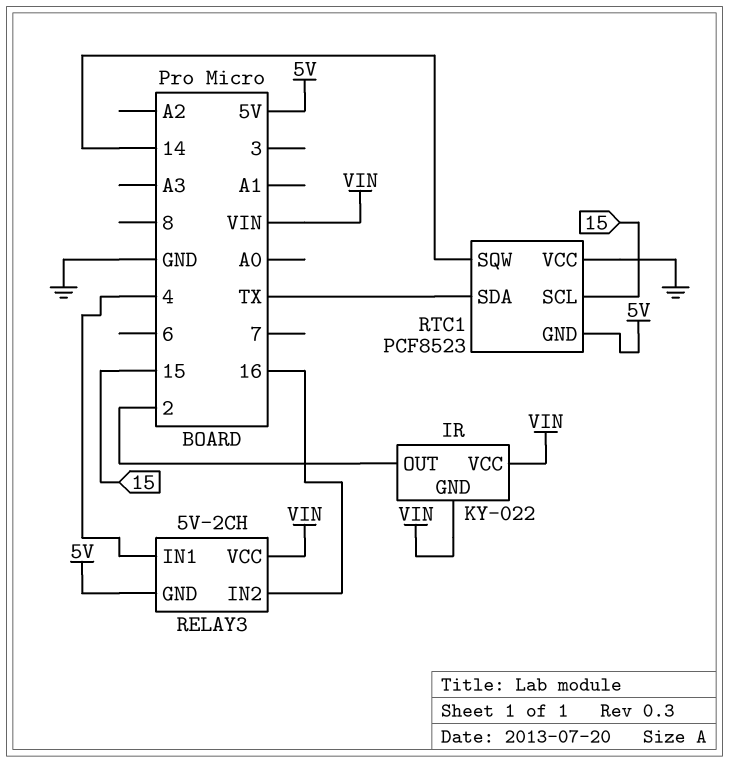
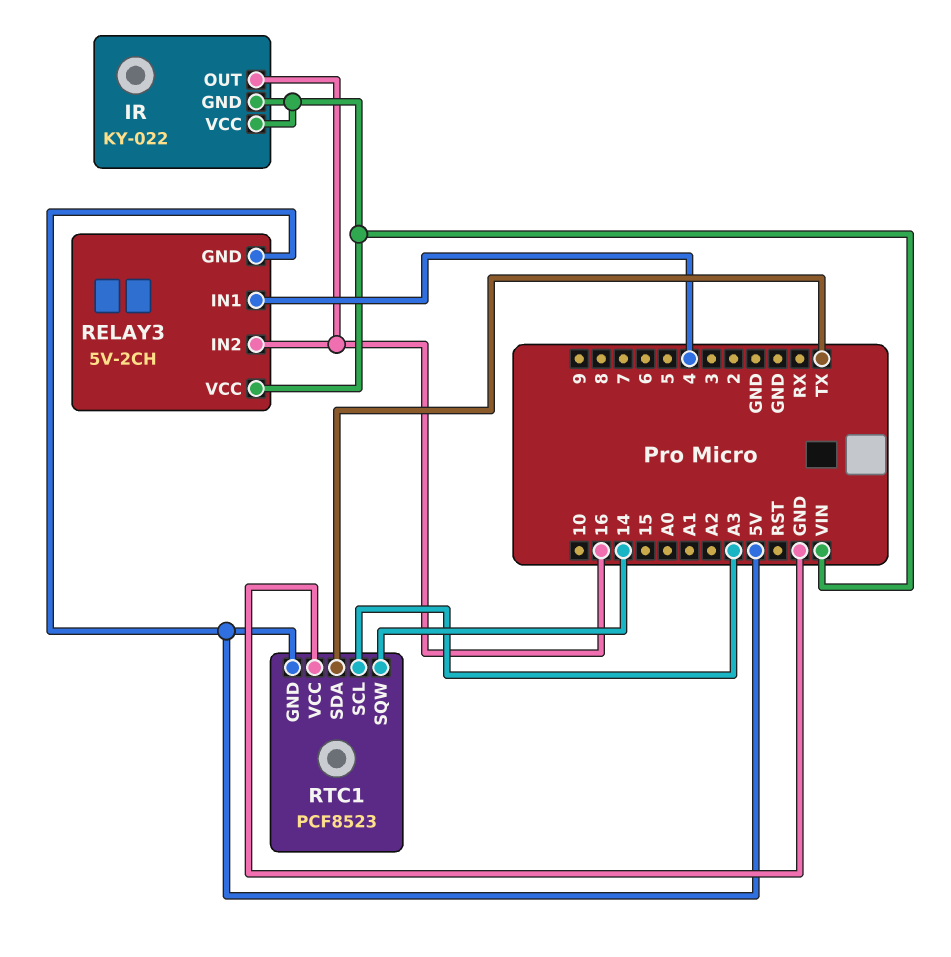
IR pin OUT: 2 -> 16
RTC1 pin SCL: 15 -> A3

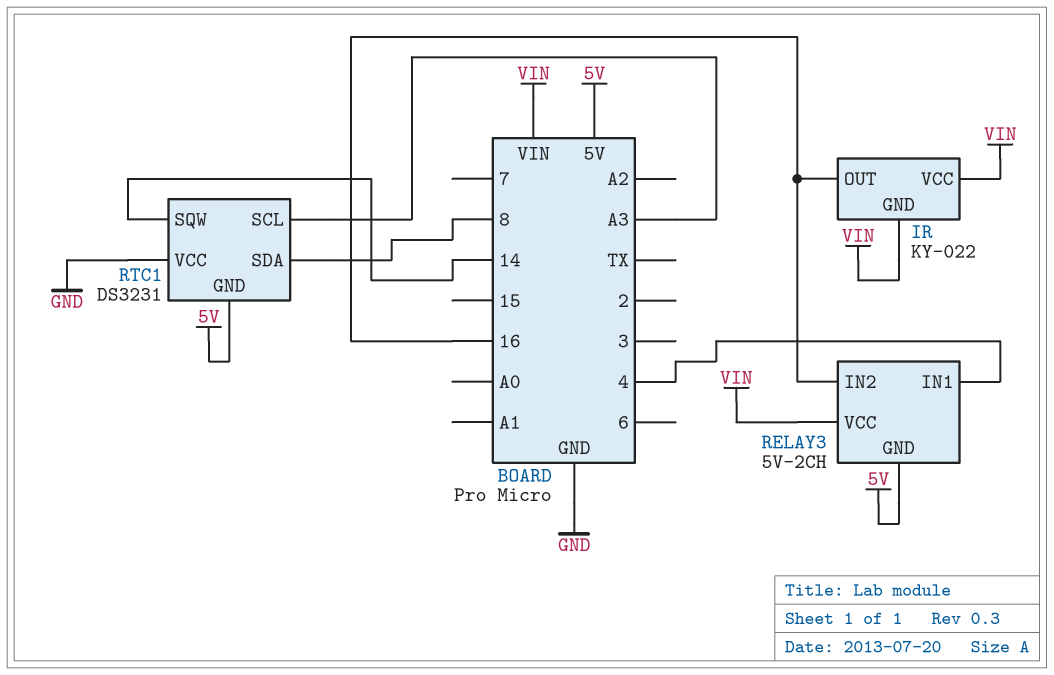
RTC1: PCF8523 -> DS3231
RTC1 pin SDA: TX -> 8

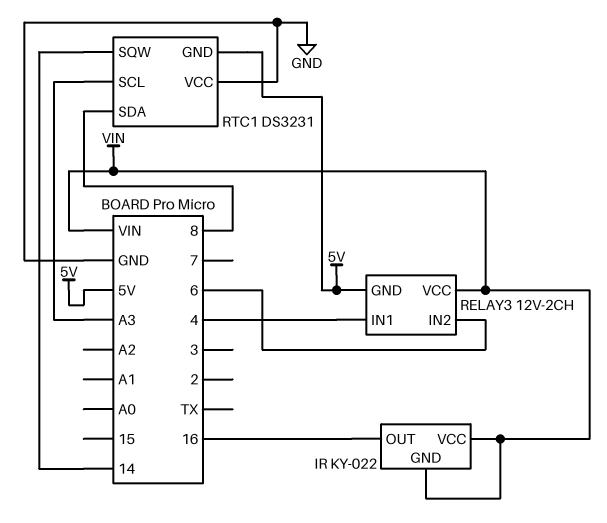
RELAY3: 5V-2CH -> 12V-2CH
RELAY3 pin IN2: 16 -> 6

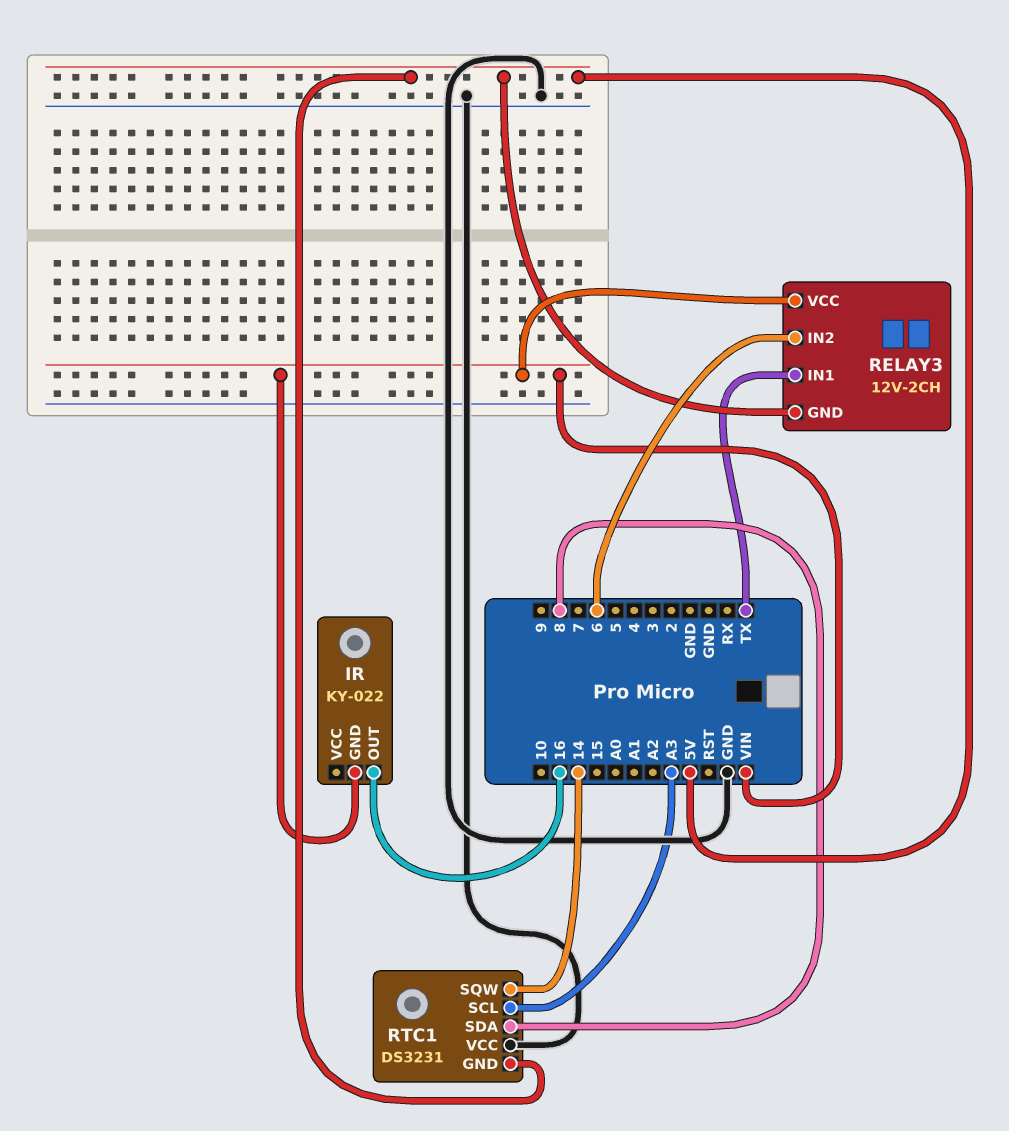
IR pin VCC: VIN -> none
RELAY3 pin IN1: 4 -> TX

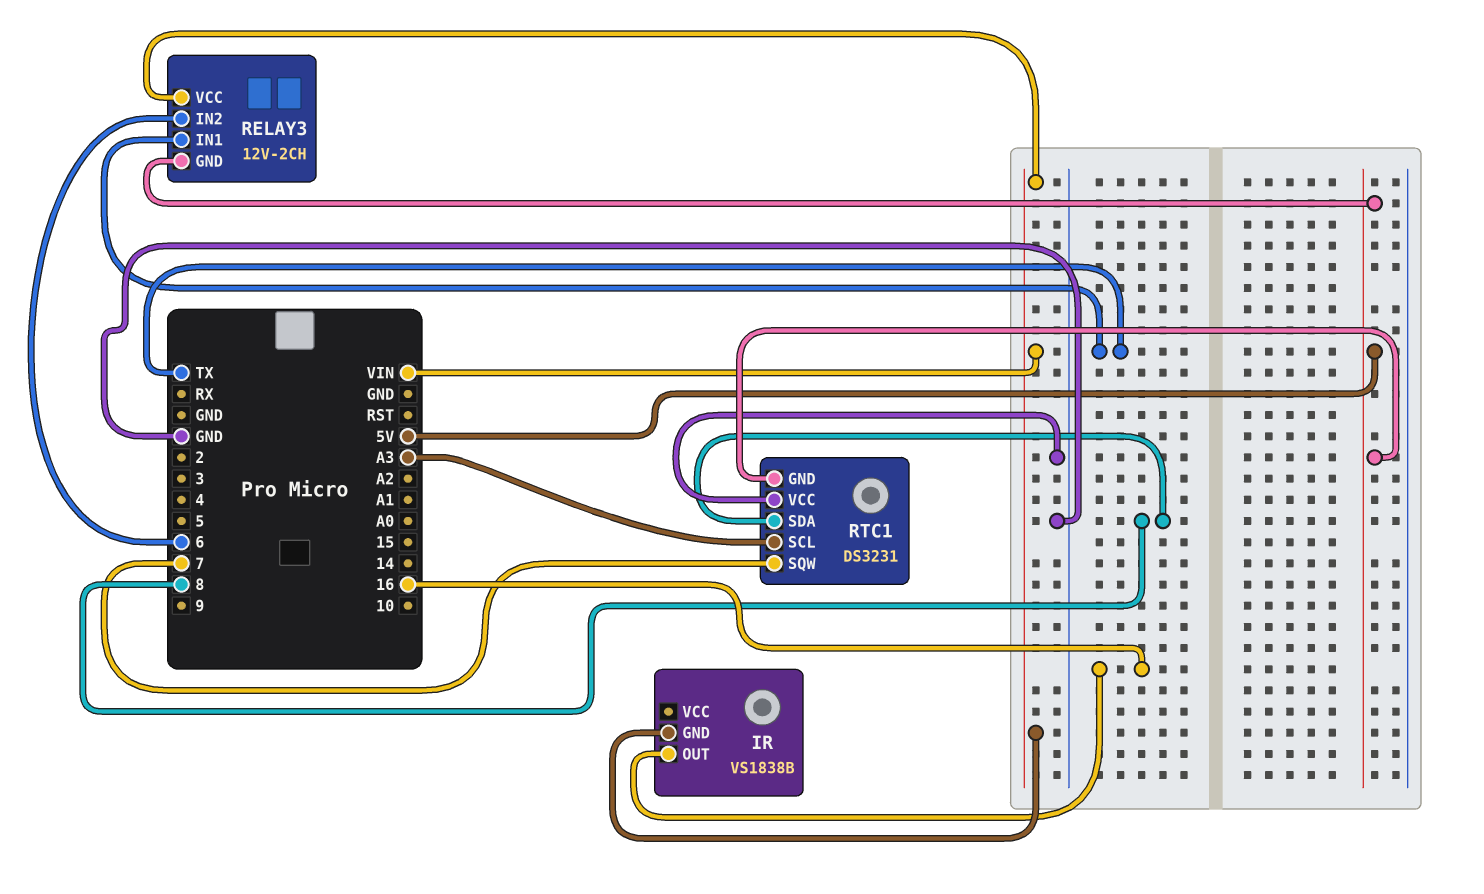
IR: KY-022 -> VS1838B
RTC1 pin SQW: 14 -> 7

